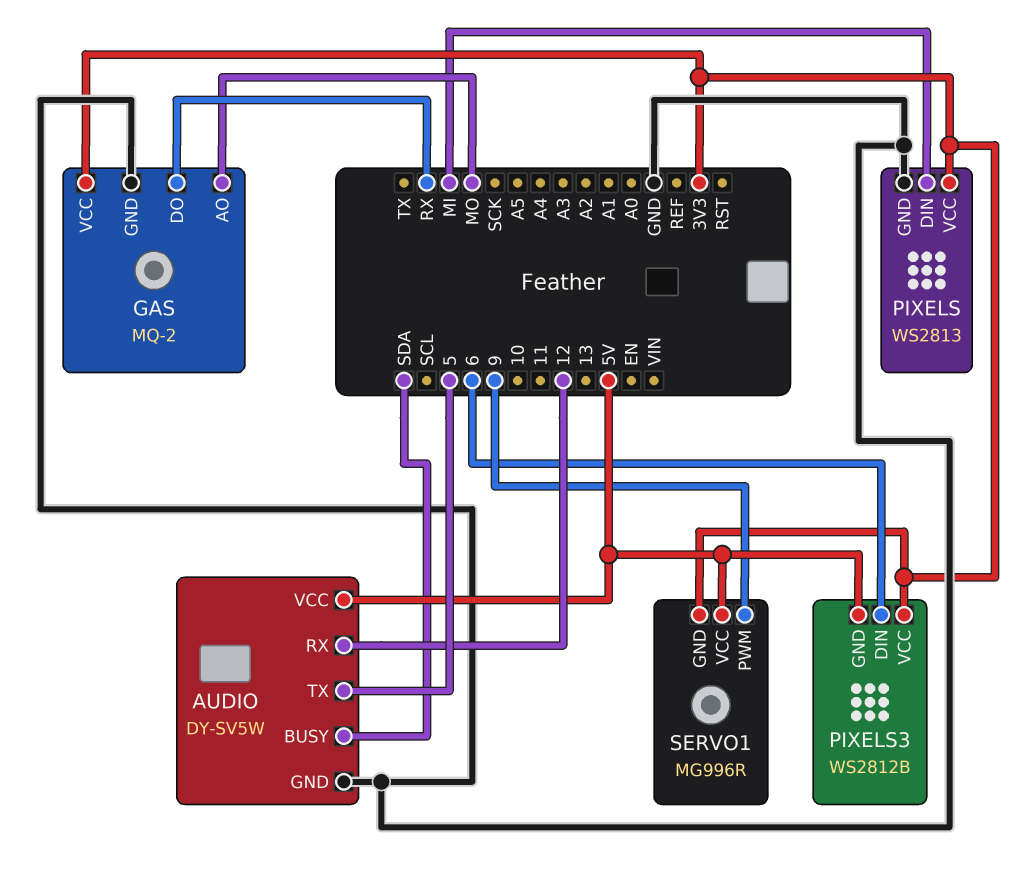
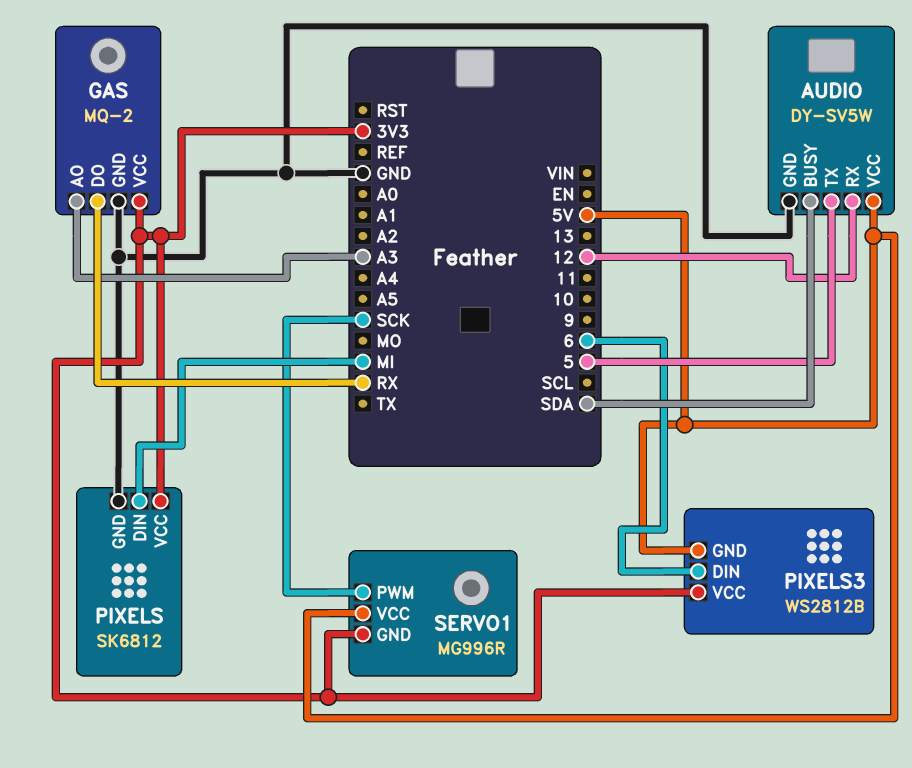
GAS pin AO: MO -> A3
PIXELS: WS2813 -> SK6812
SERVO1 pin PWM: 9 -> SCK

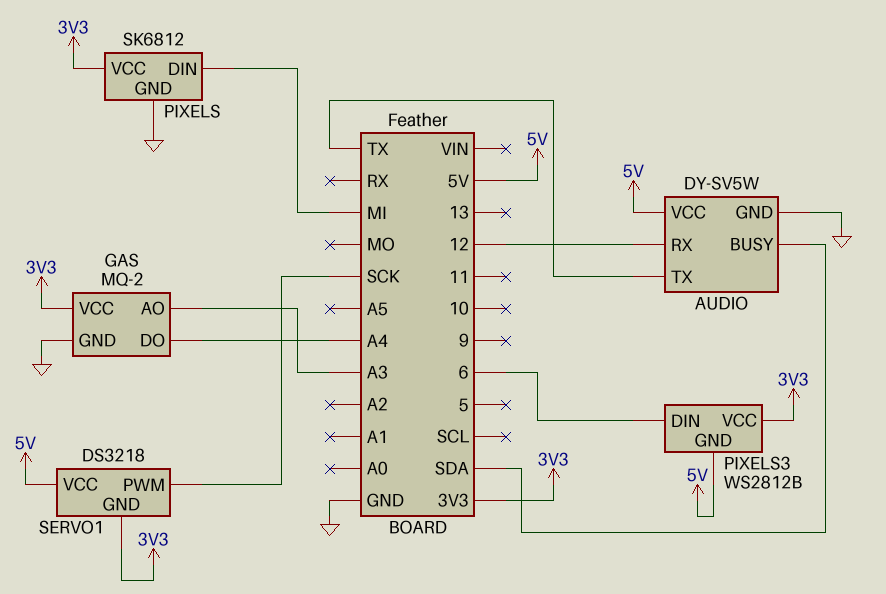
AUDIO pin TX: 5 -> TX
GAS pin DO: RX -> A4
SERVO1: MG996R -> DS3218

